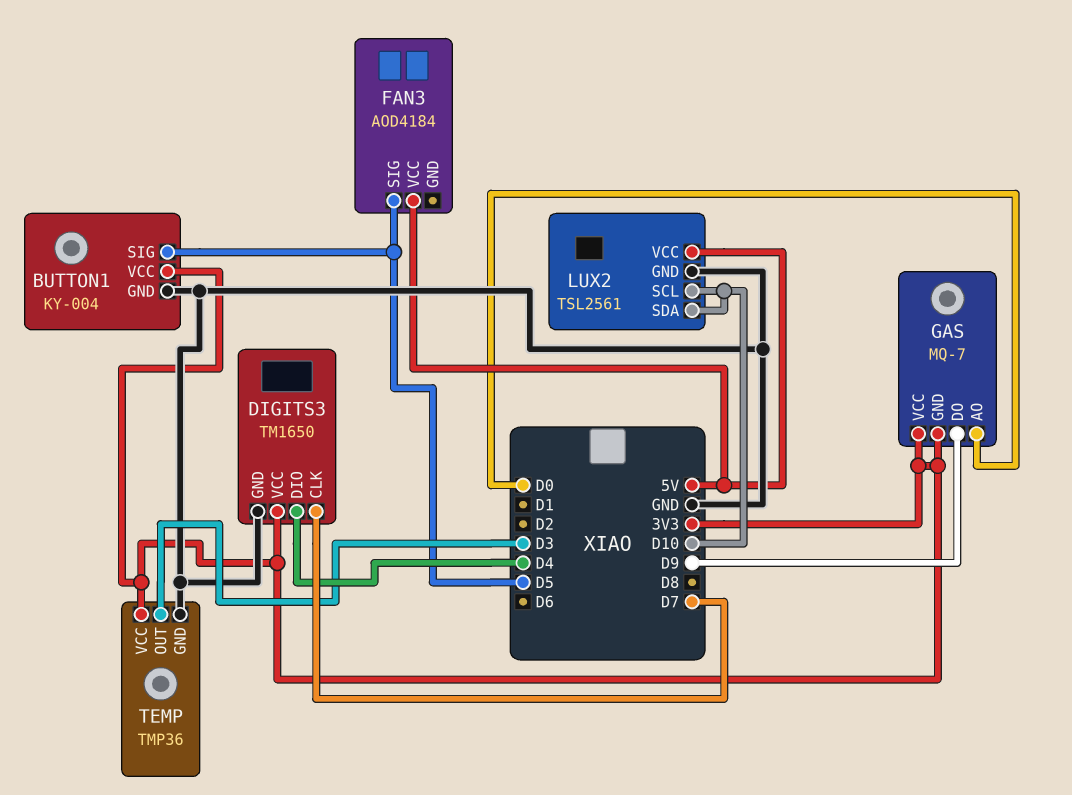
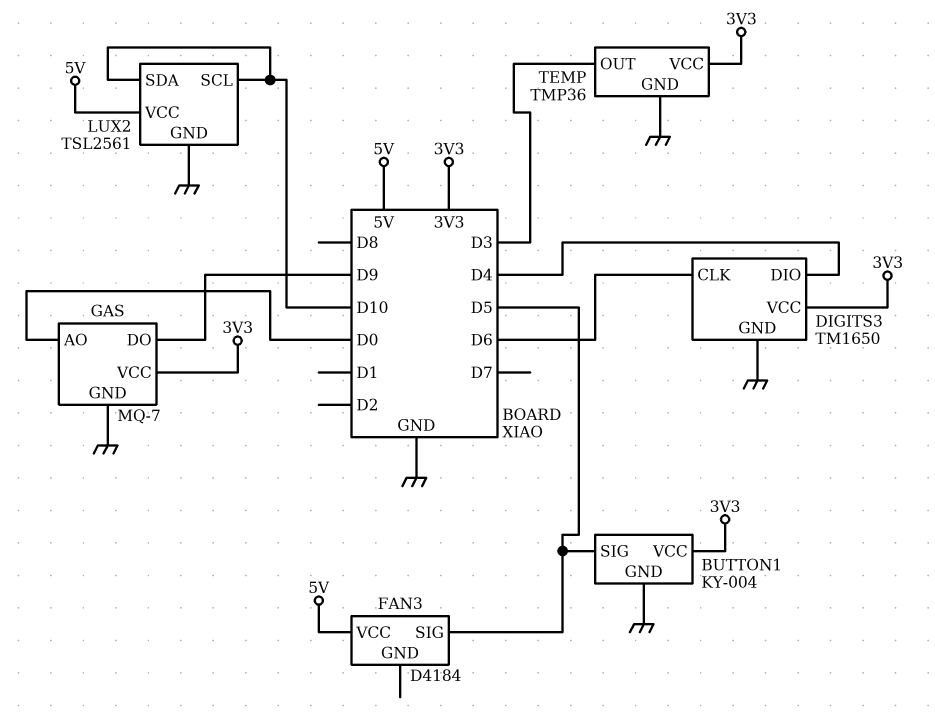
DIGITS3 pin CLK: D7 -> D6
FAN3: AOD4184 -> D4184
GAS pin GND: 3V3 -> GND

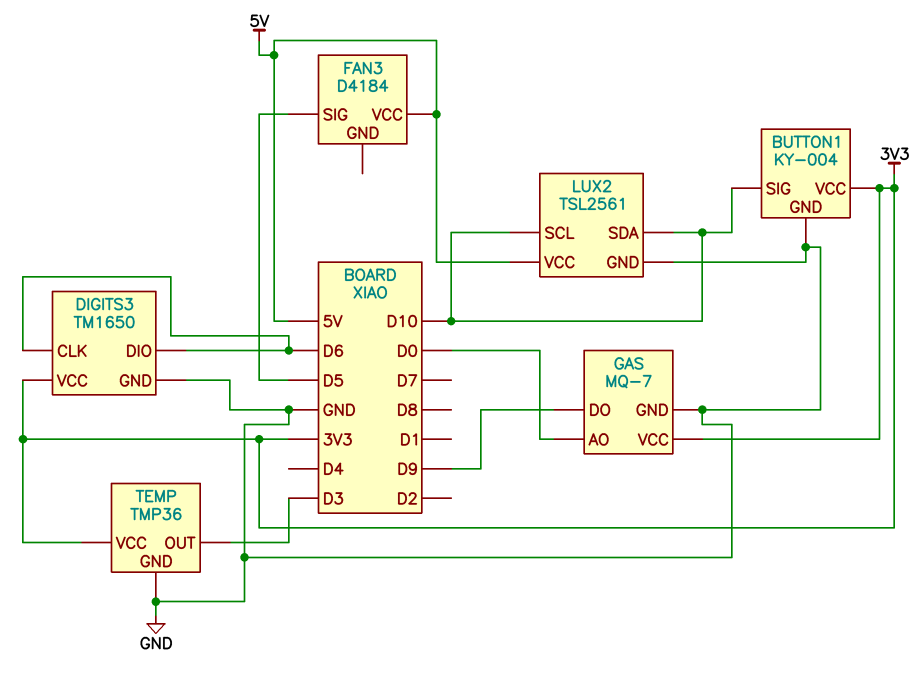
BUTTON1 pin SIG: D5 -> D10
DIGITS3 pin DIO: D4 -> D6

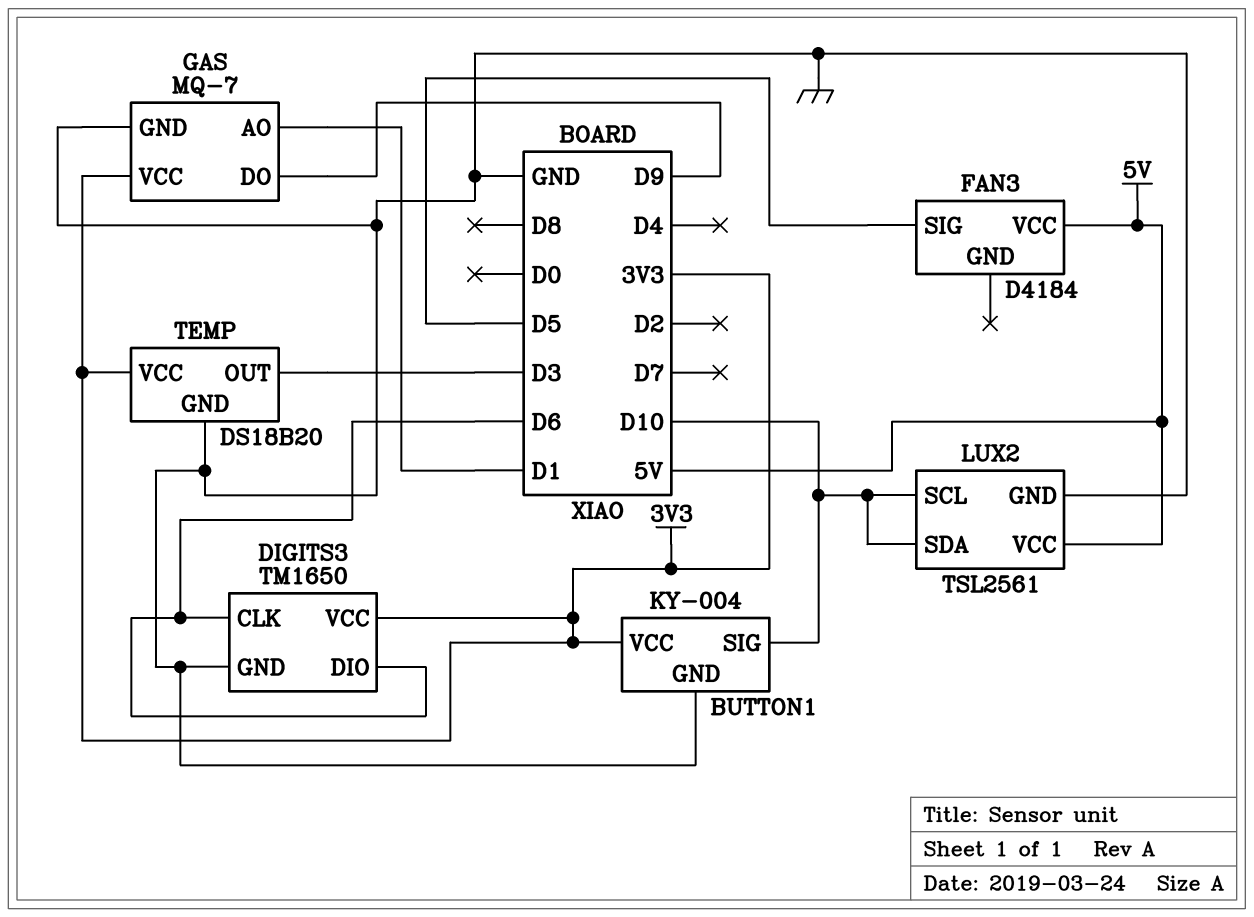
GAS pin AO: D0 -> D1
TEMP: TMP36 -> DS18B20

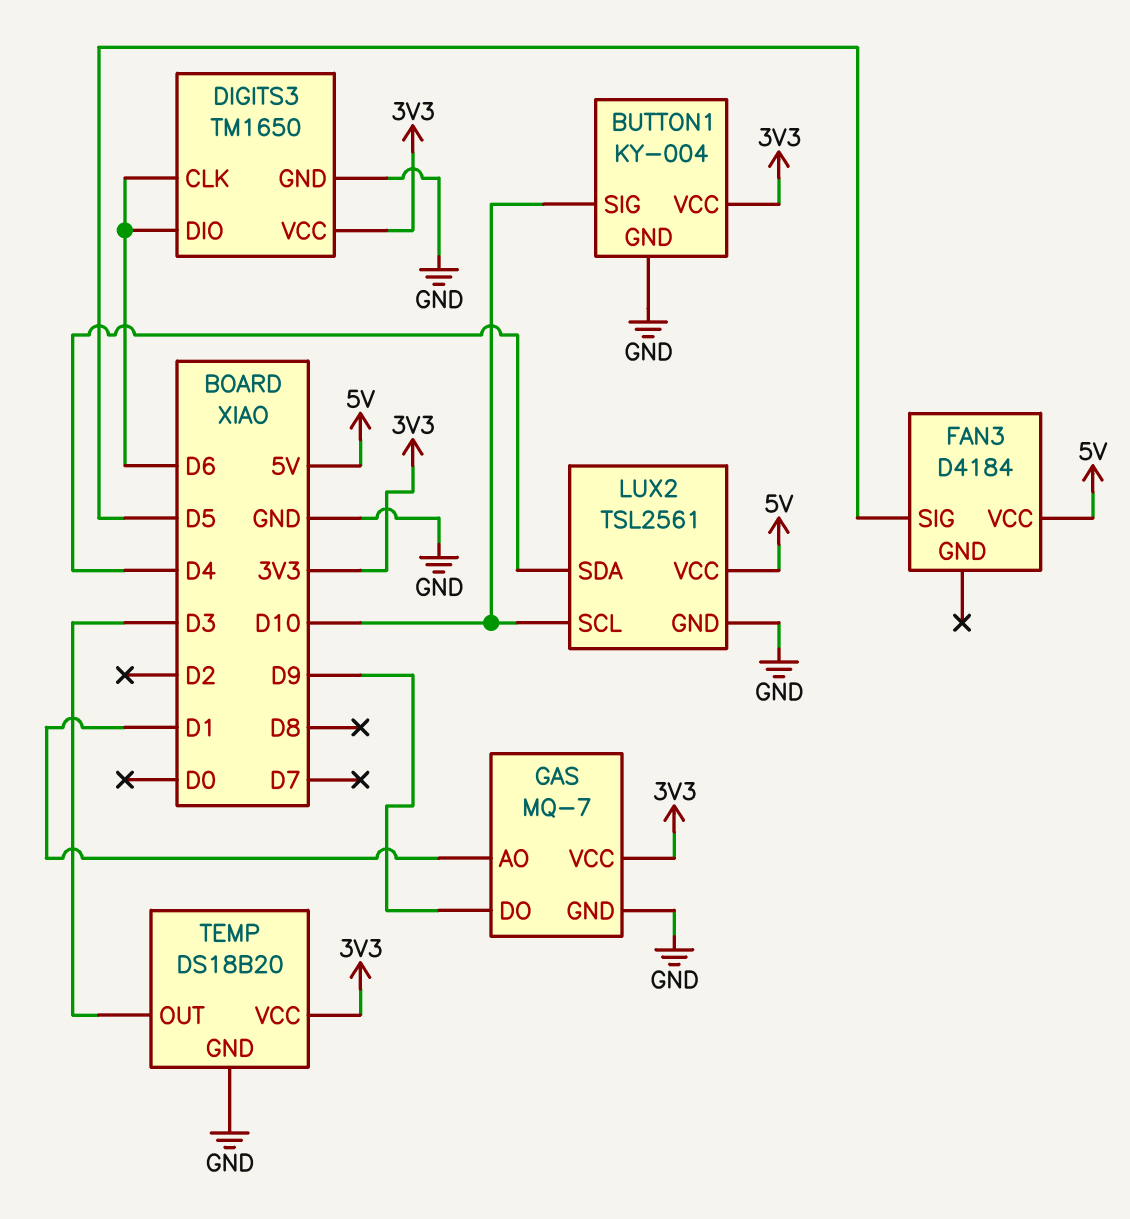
LUX2 pin SDA: D10 -> D4

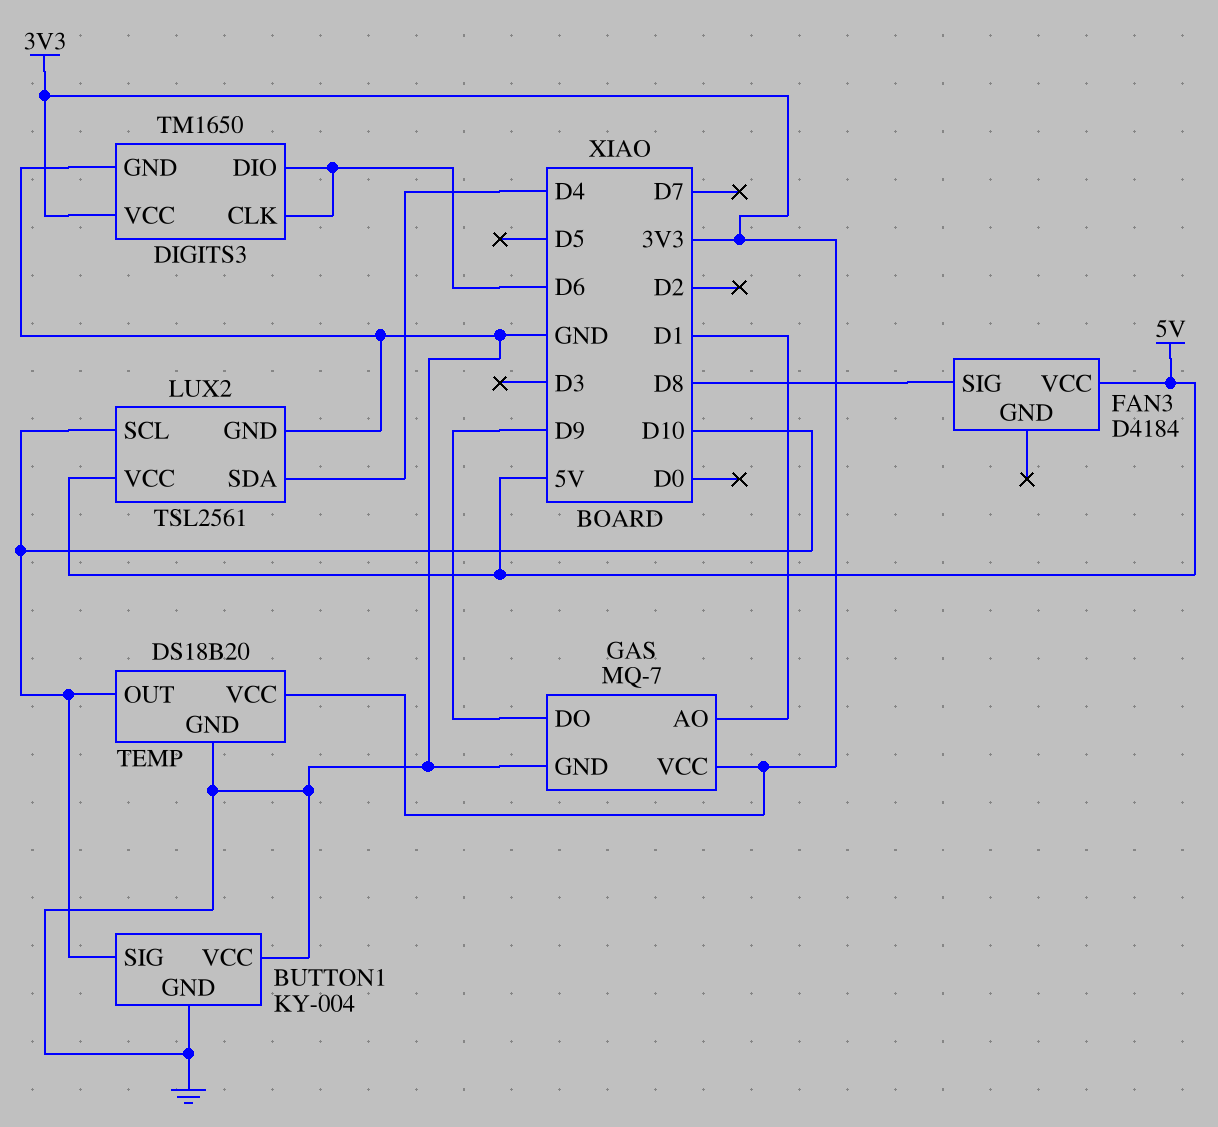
BUTTON1 pin VCC: 3V3 -> GND
FAN3 pin SIG: D5 -> D8
TEMP pin OUT: D3 -> D10

